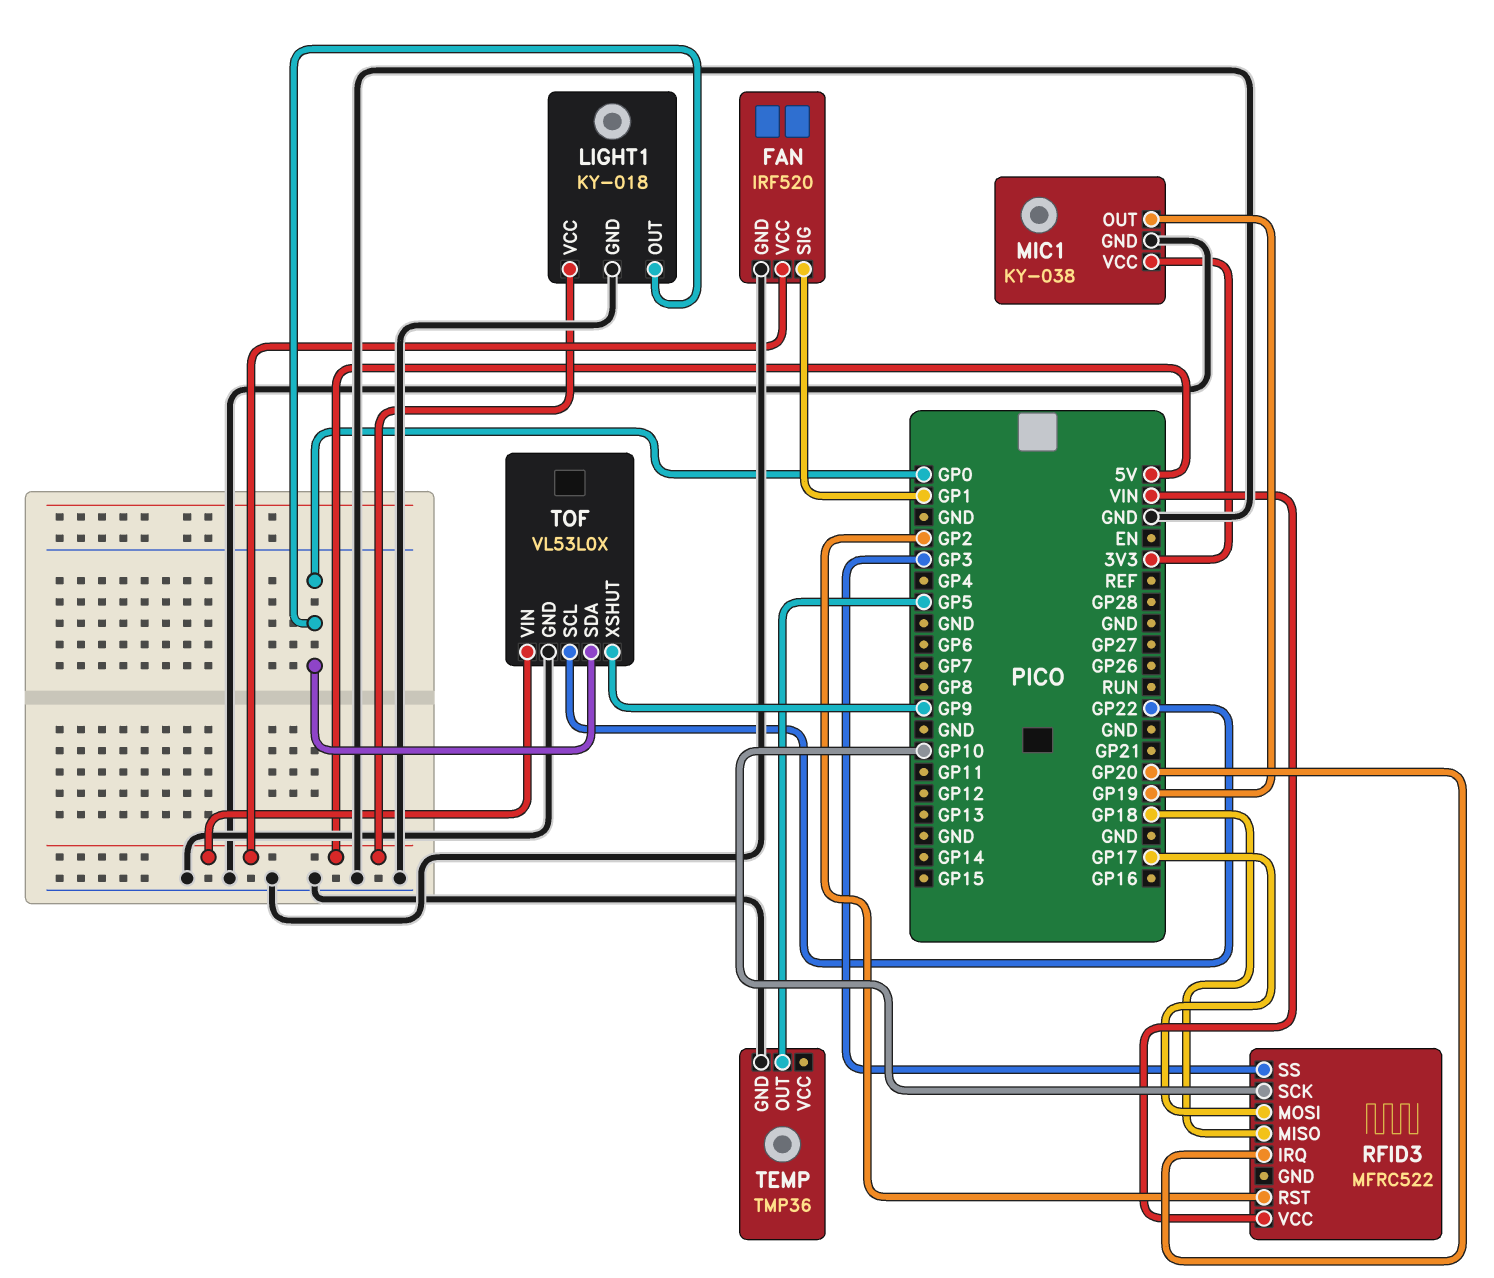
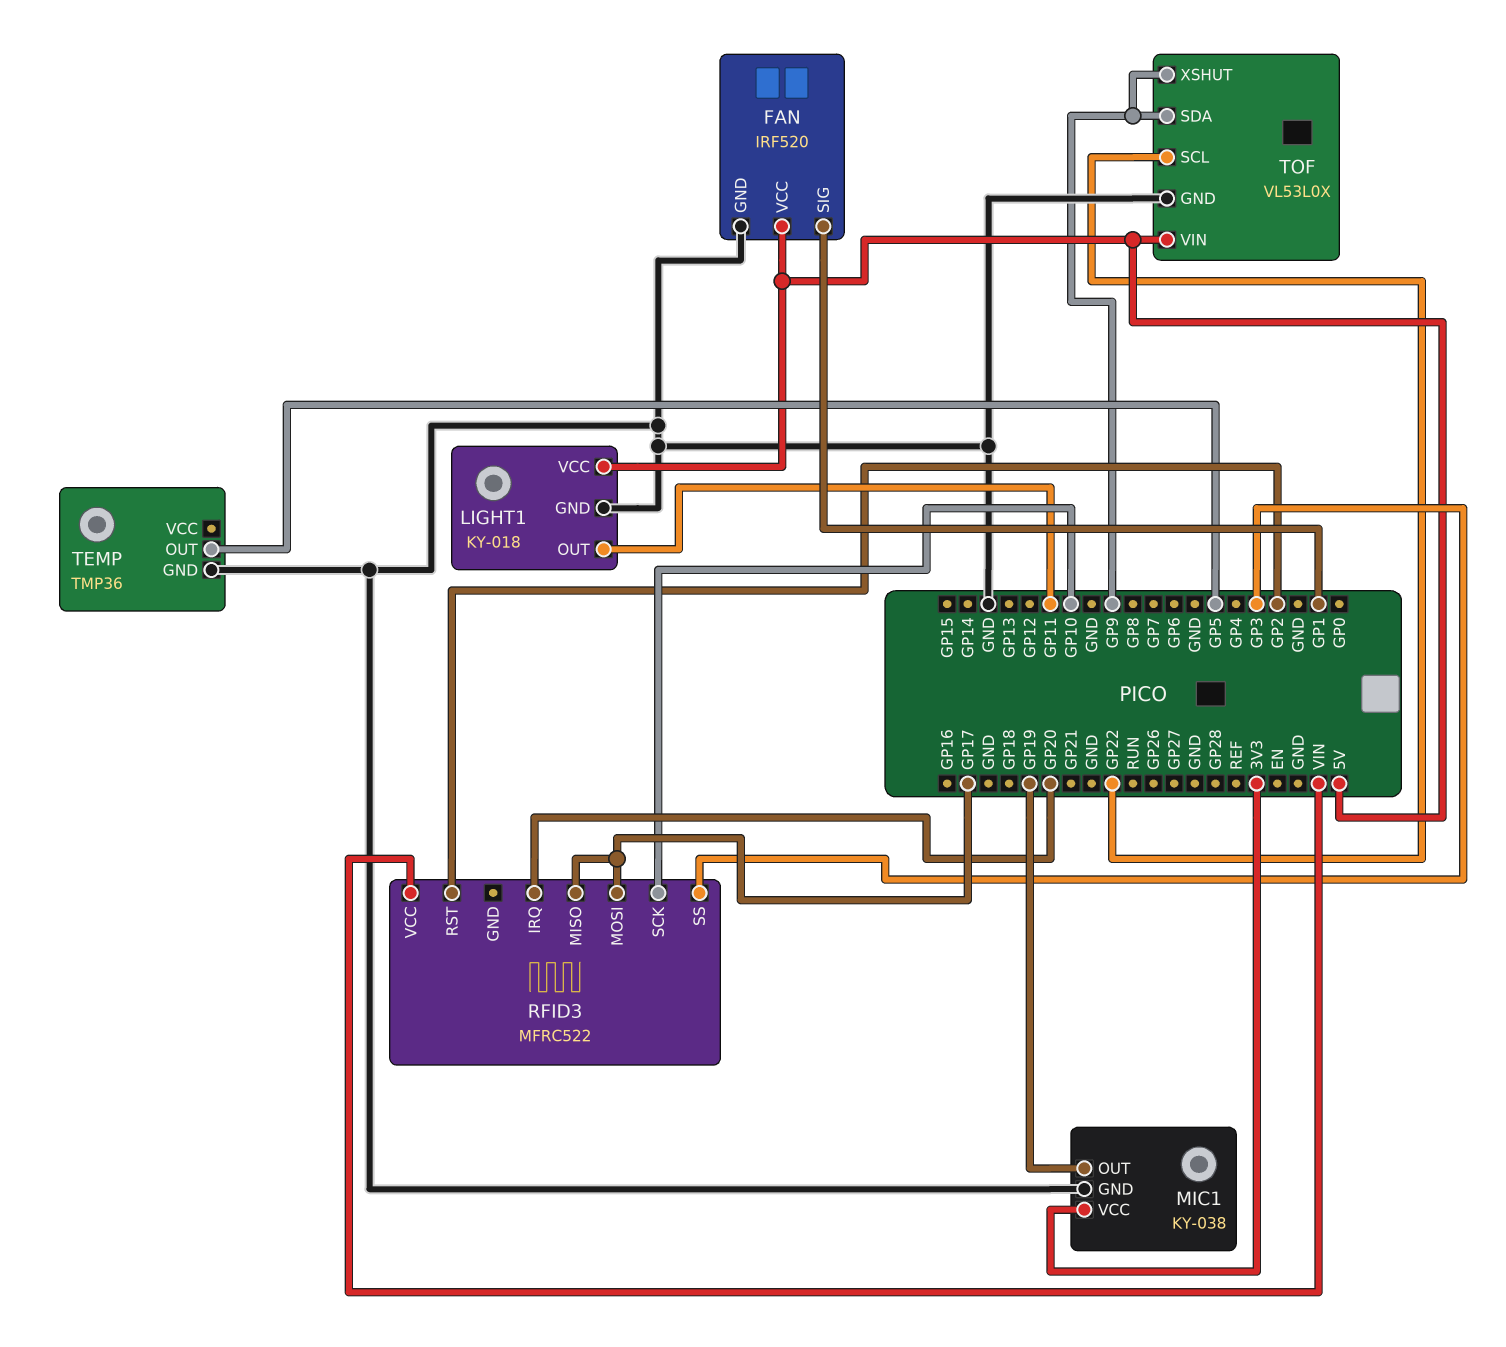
LIGHT1 pin OUT: GP0 -> GP11
RFID3 pin MISO: GP18 -> GP17
TOF pin SDA: GP0 -> GP9

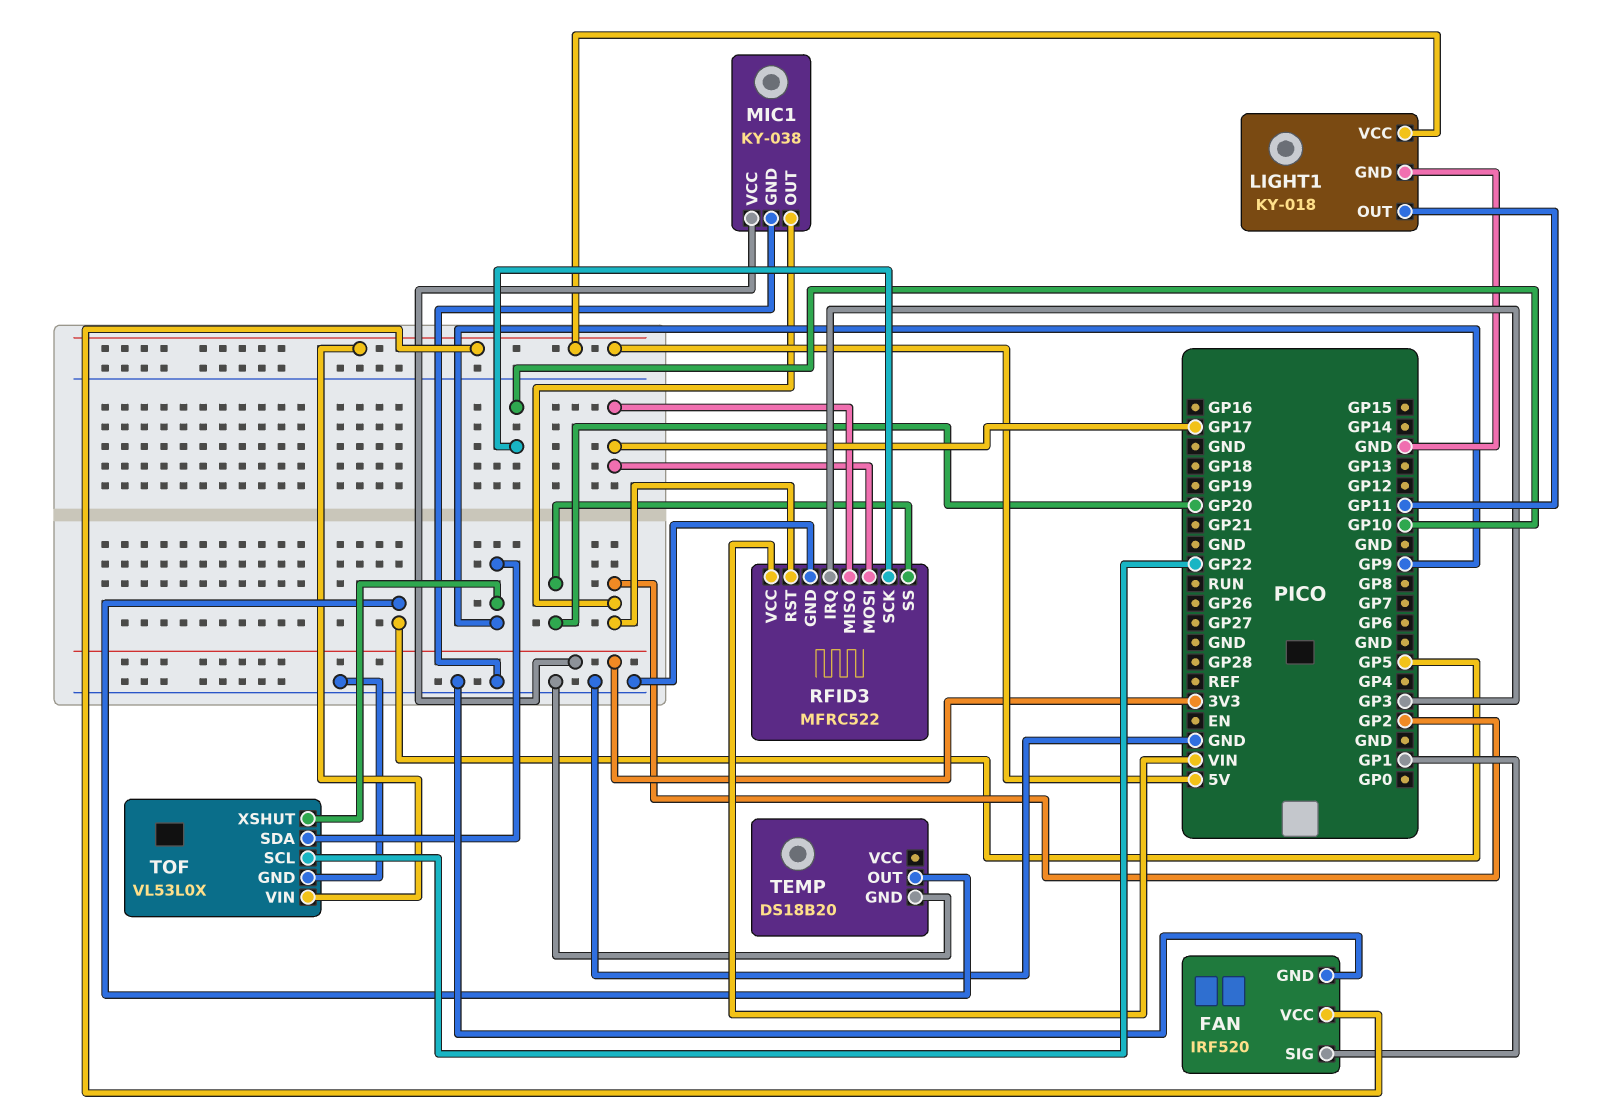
MIC1 pin OUT: GP19 -> GP2
RFID3 pin GND: none -> GND
RFID3 pin IRQ: GP20 -> GP3
RFID3 pin SS: GP3 -> GP20
TEMP: TMP36 -> DS18B20

